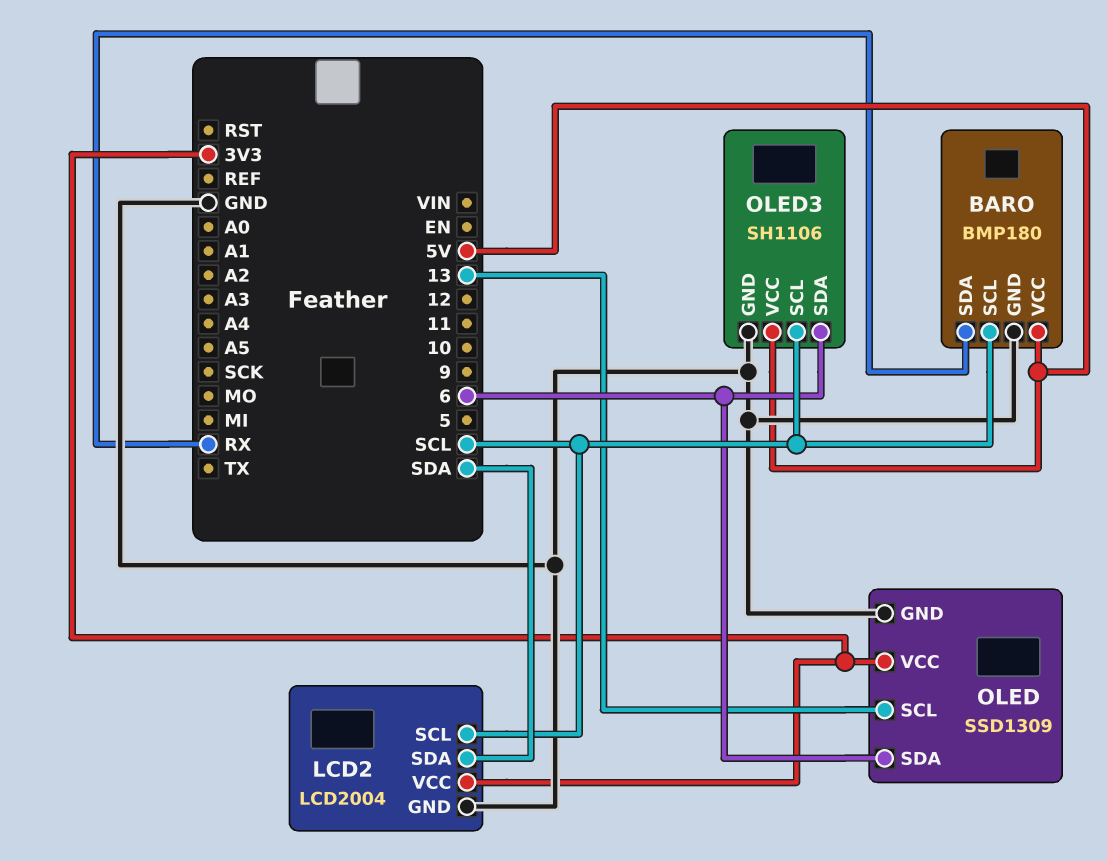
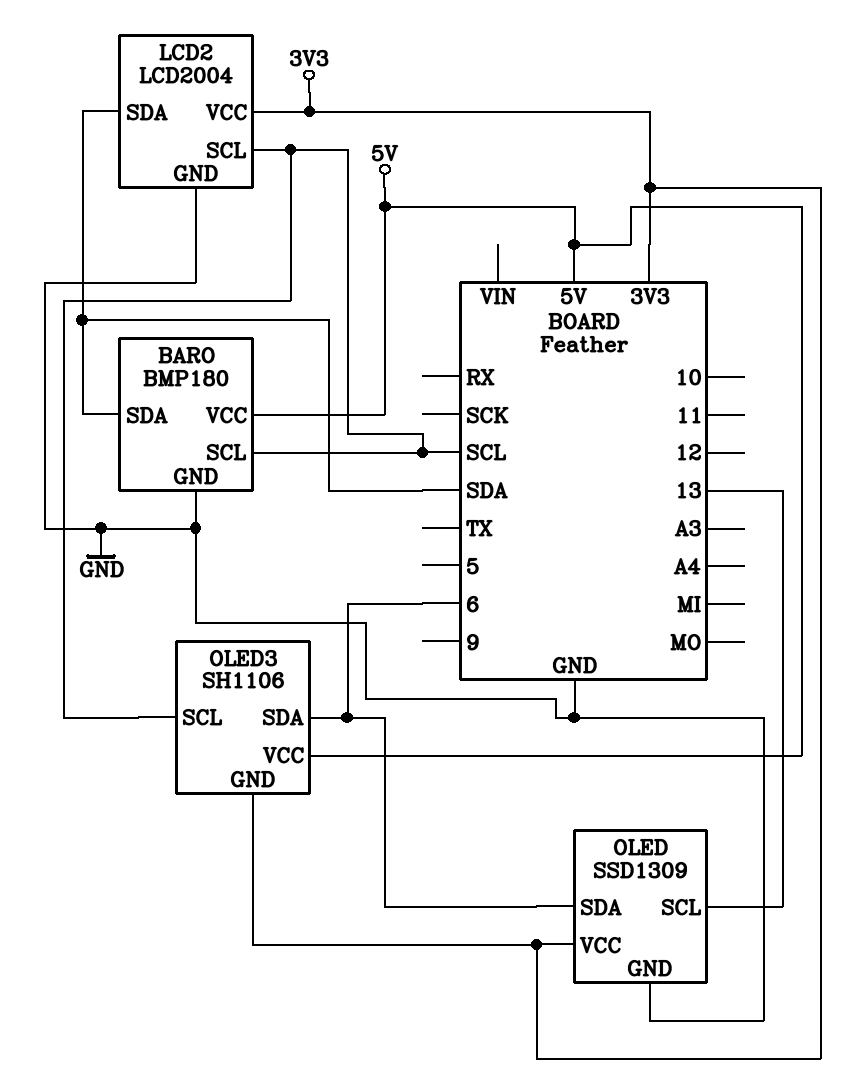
BARO pin SDA: RX -> SDA
OLED3 pin GND: GND -> 3V3

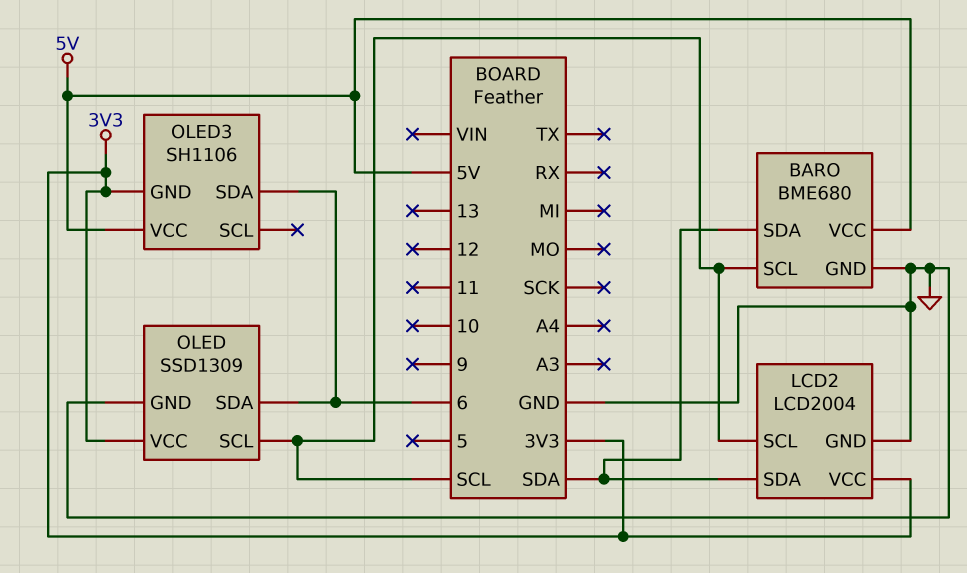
BARO: BMP180 -> BME680
OLED pin SCL: 13 -> SCL
OLED3 pin SCL: SCL -> none

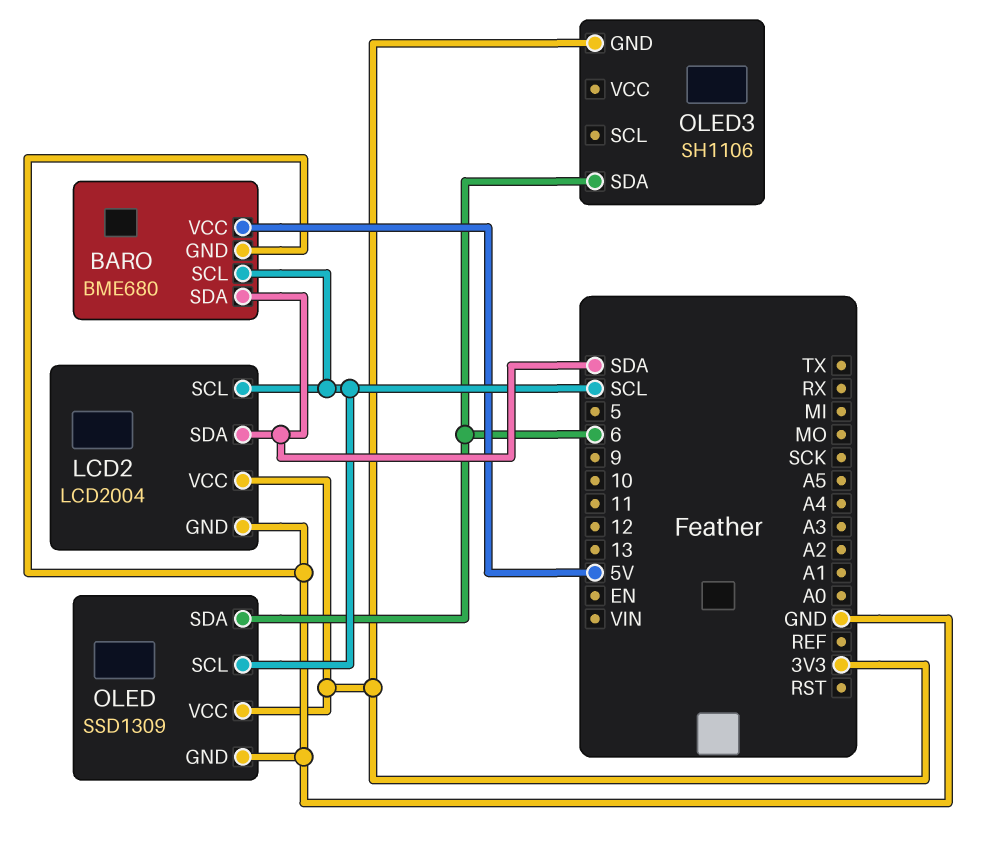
OLED3 pin VCC: 5V -> none

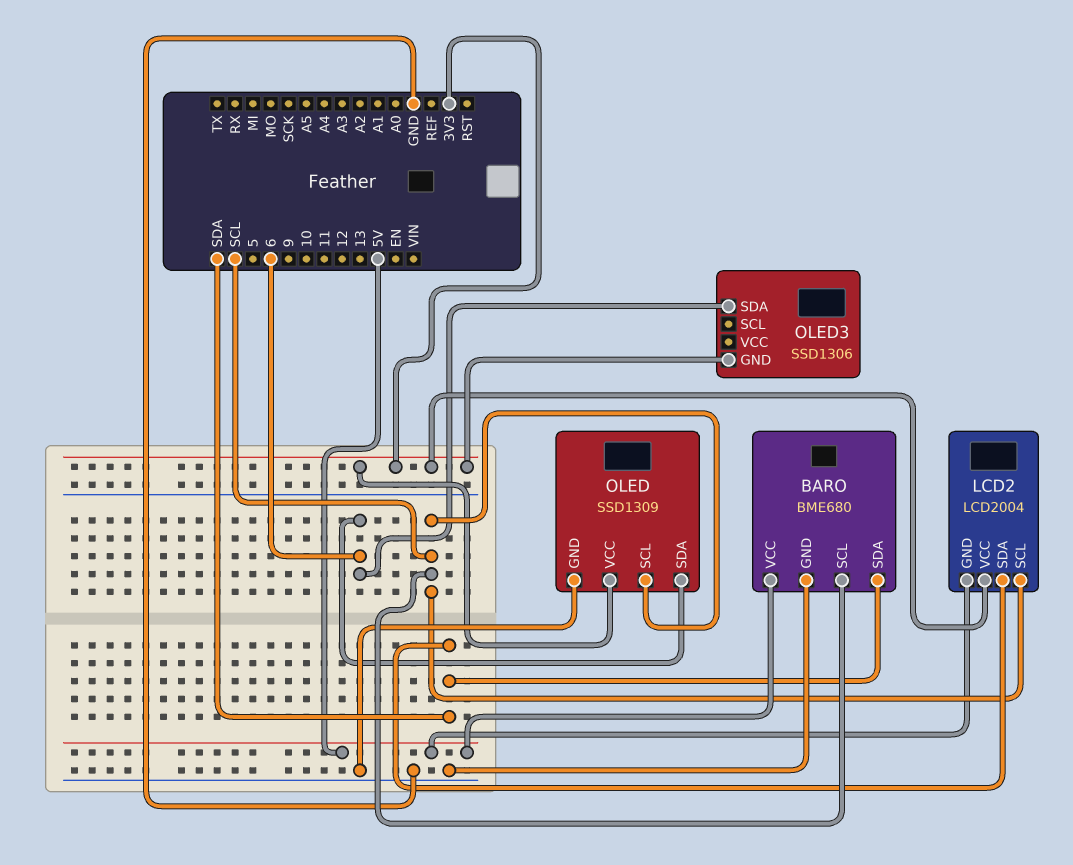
LCD2 pin GND: GND -> 5V
OLED3: SH1106 -> SSD1306

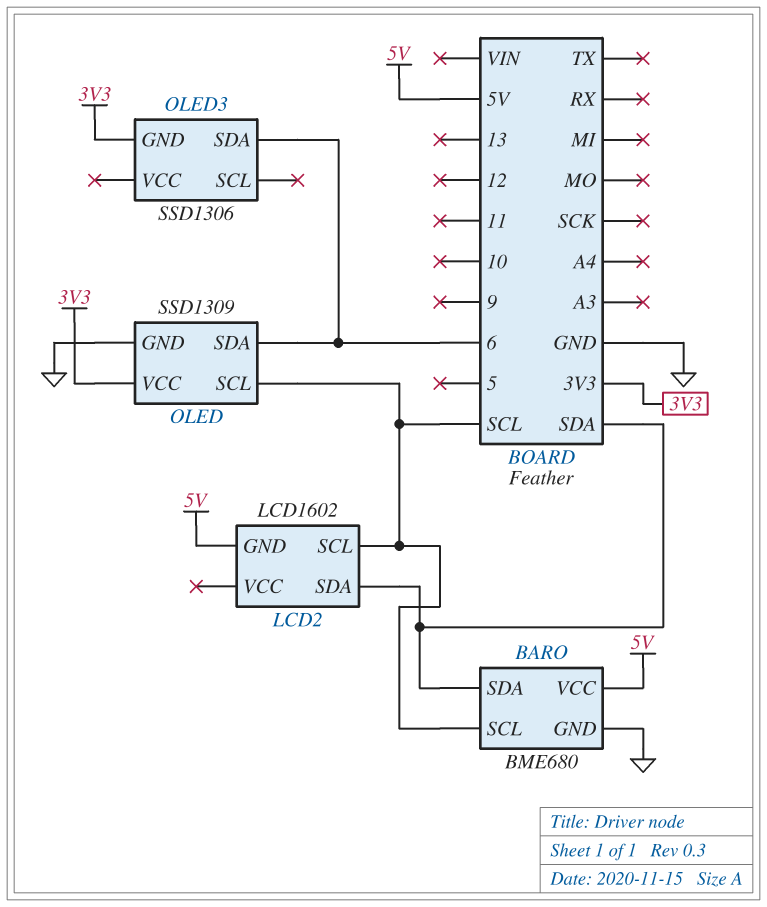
LCD2: LCD2004 -> LCD1602
LCD2 pin VCC: 3V3 -> none

